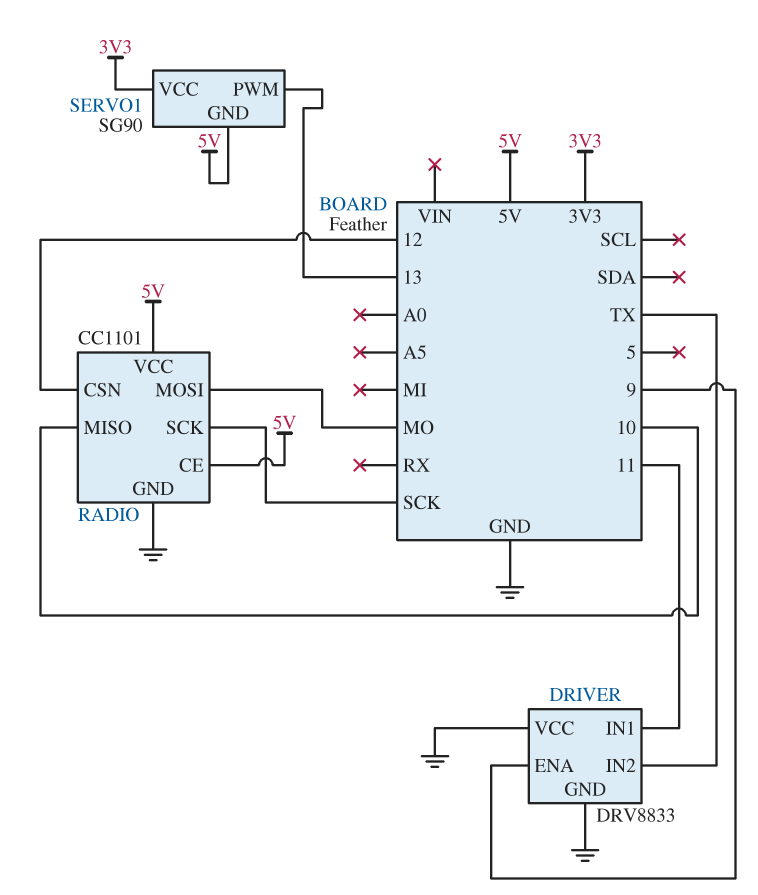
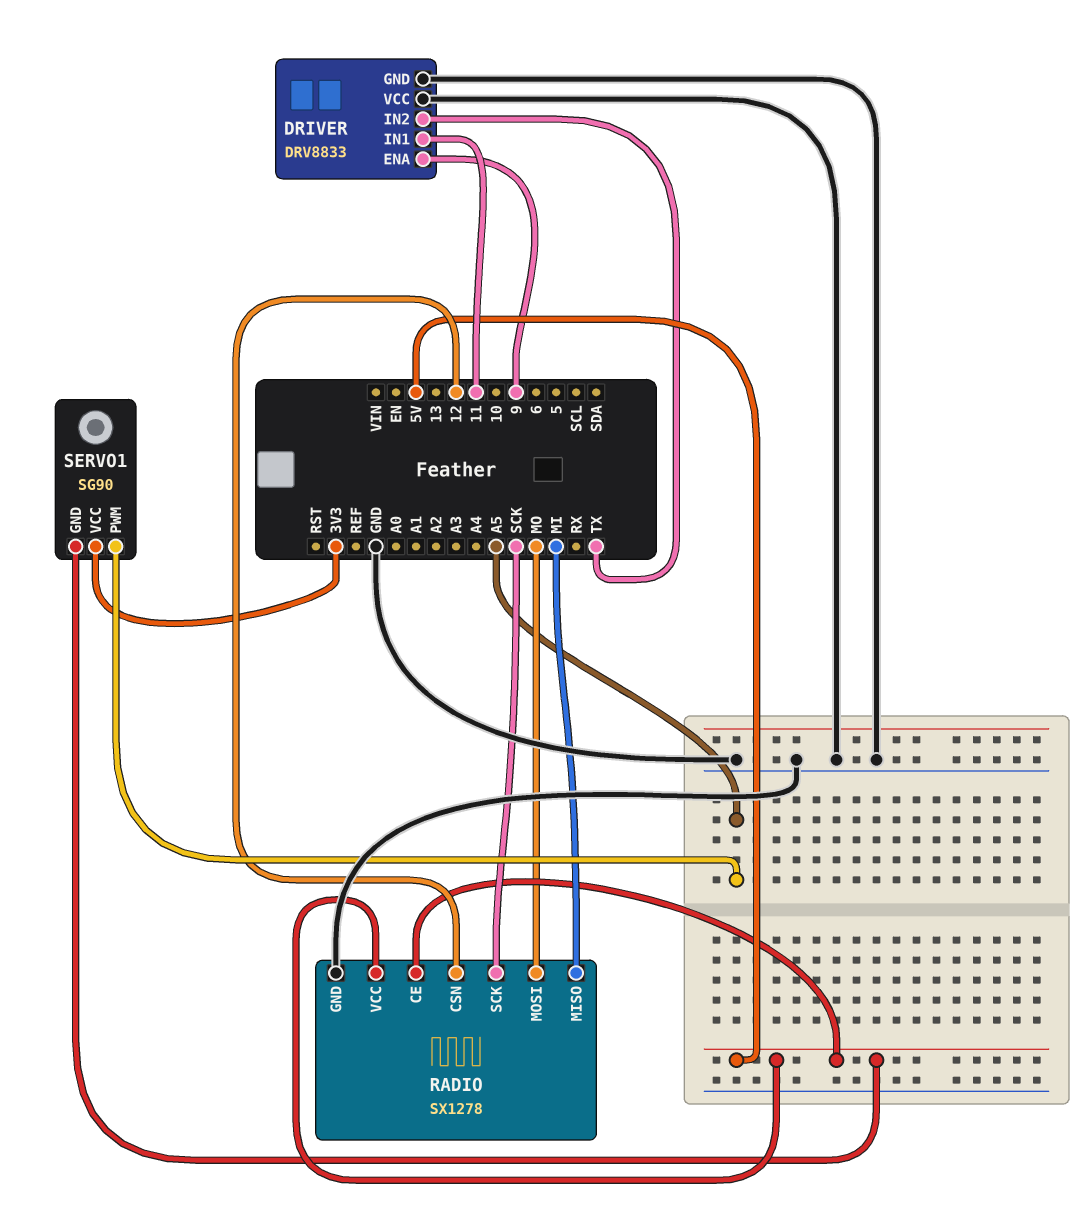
RADIO: CC1101 -> SX1278
RADIO pin MISO: 10 -> MI
SERVO1 pin PWM: 13 -> A5

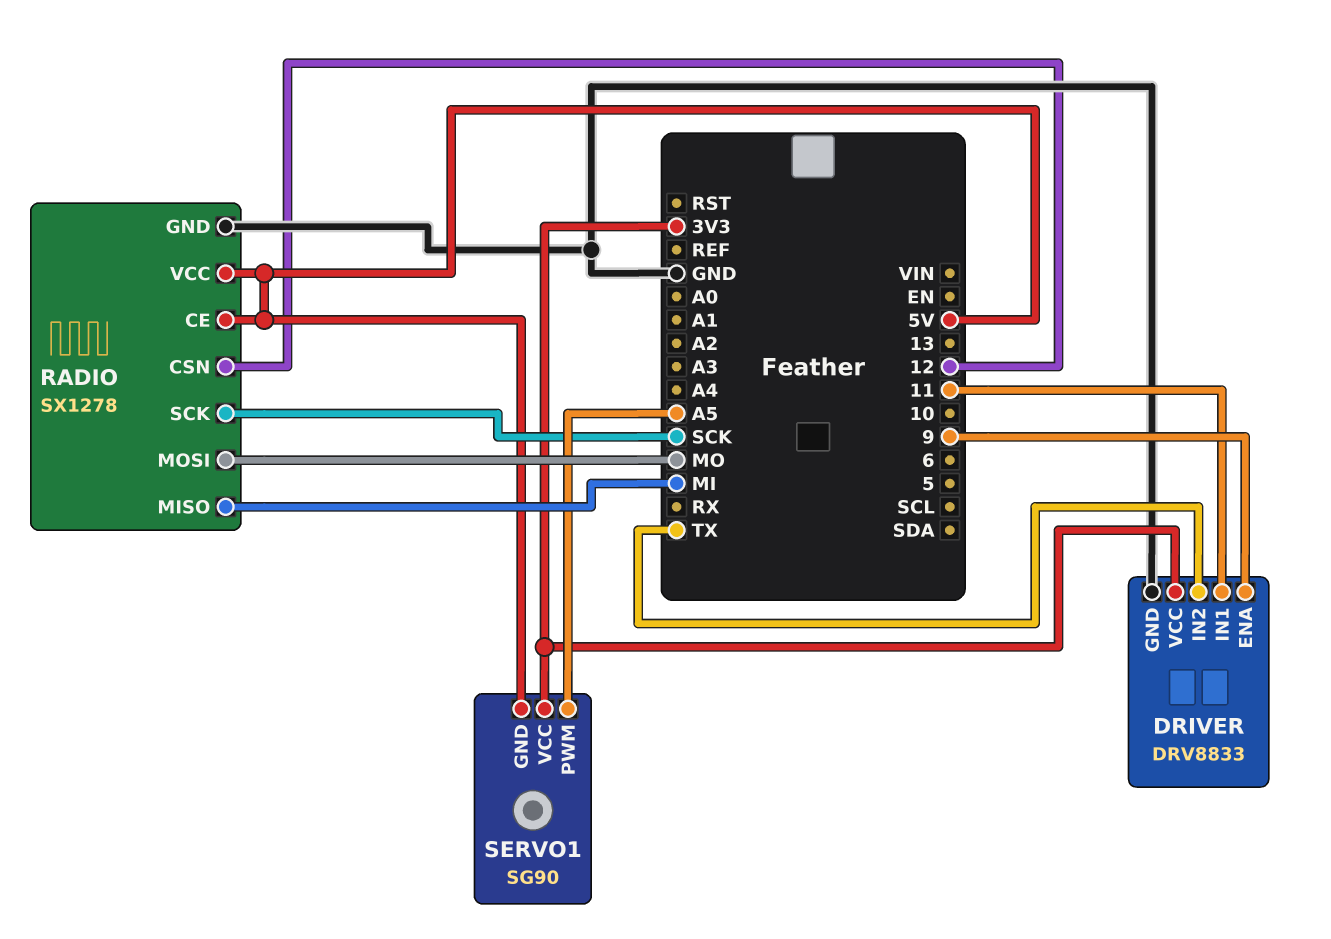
DRIVER pin VCC: GND -> 3V3

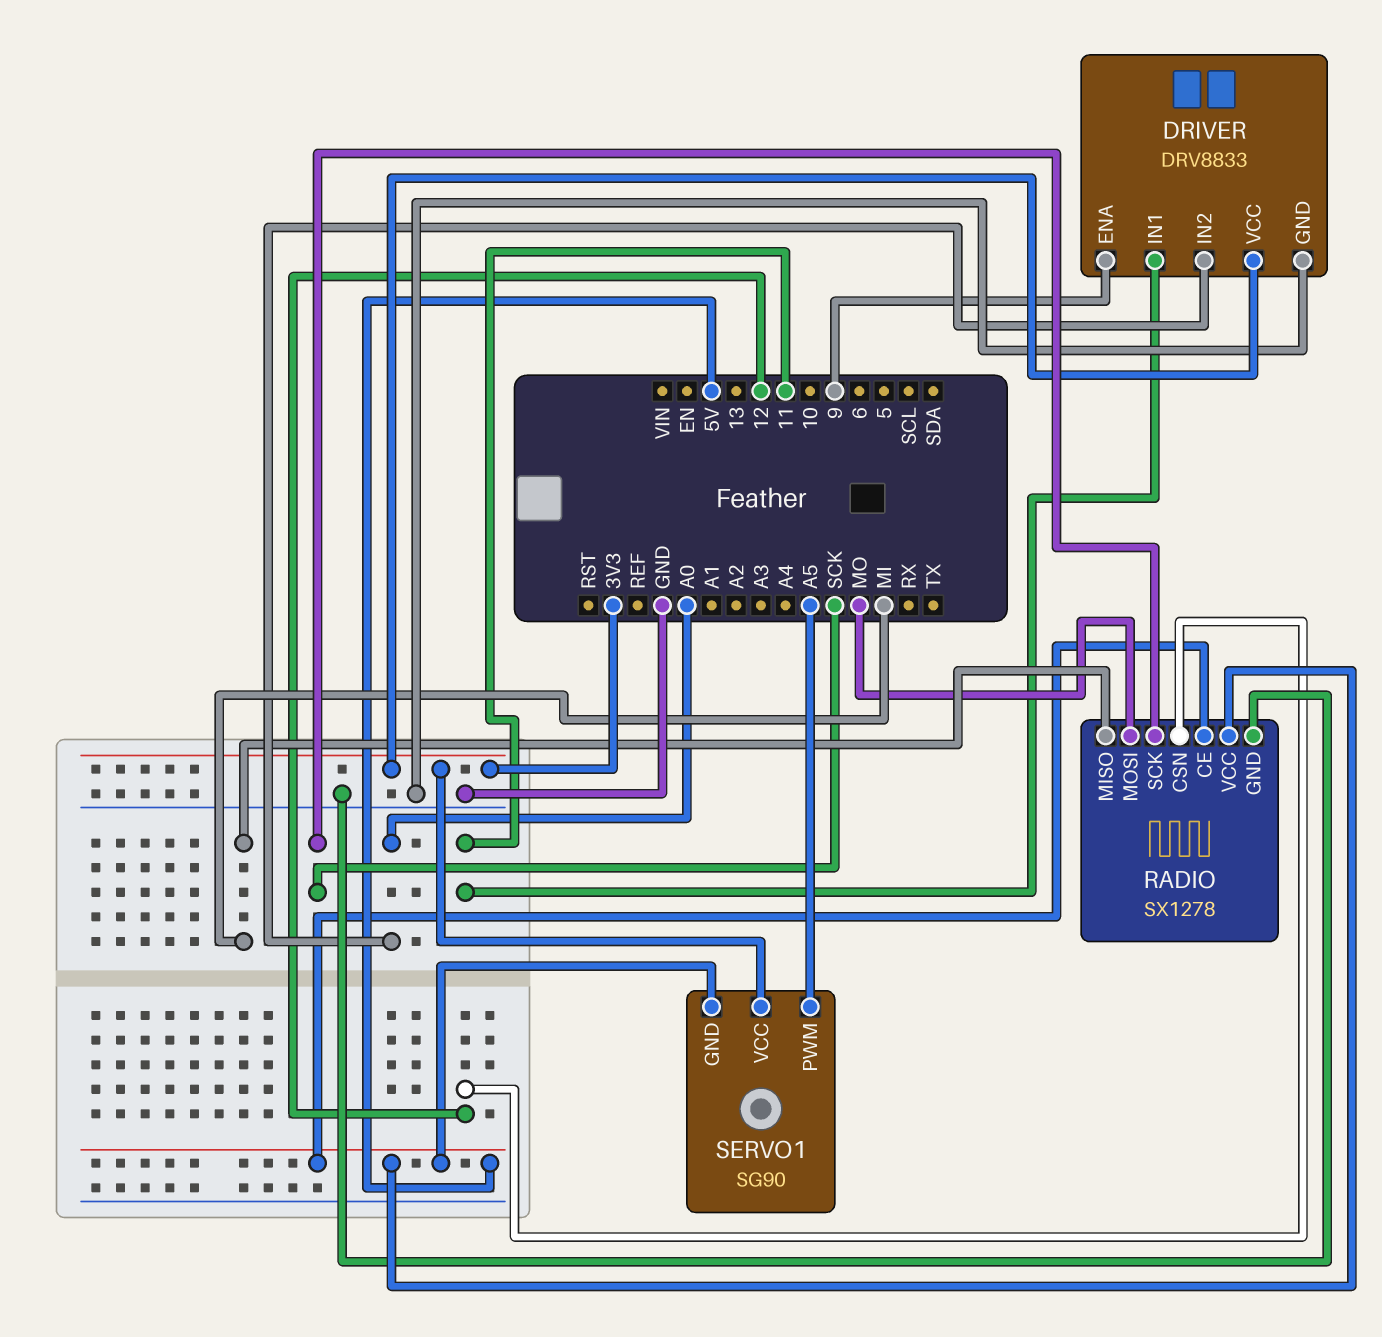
DRIVER pin IN2: TX -> A0

